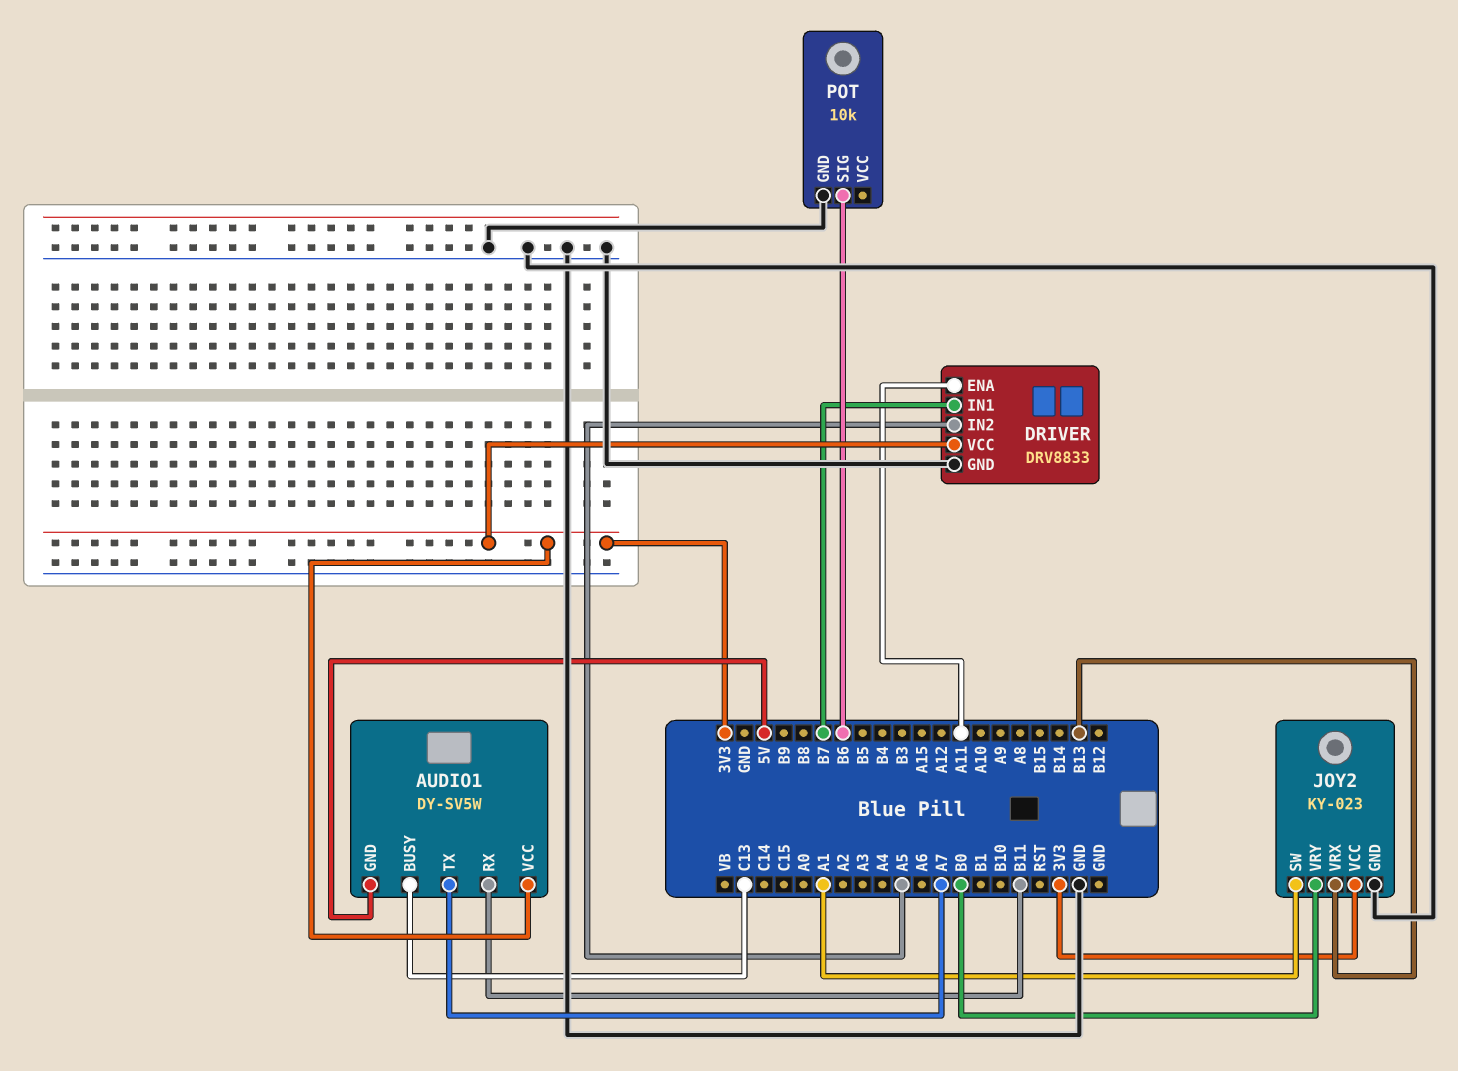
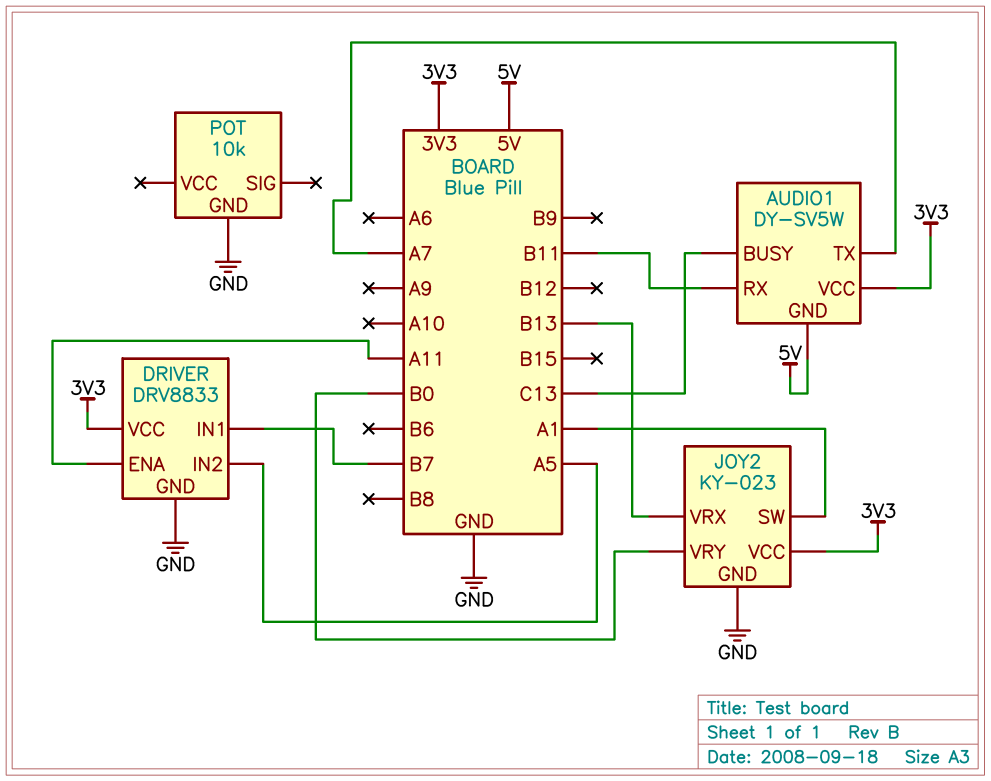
POT pin SIG: B6 -> none

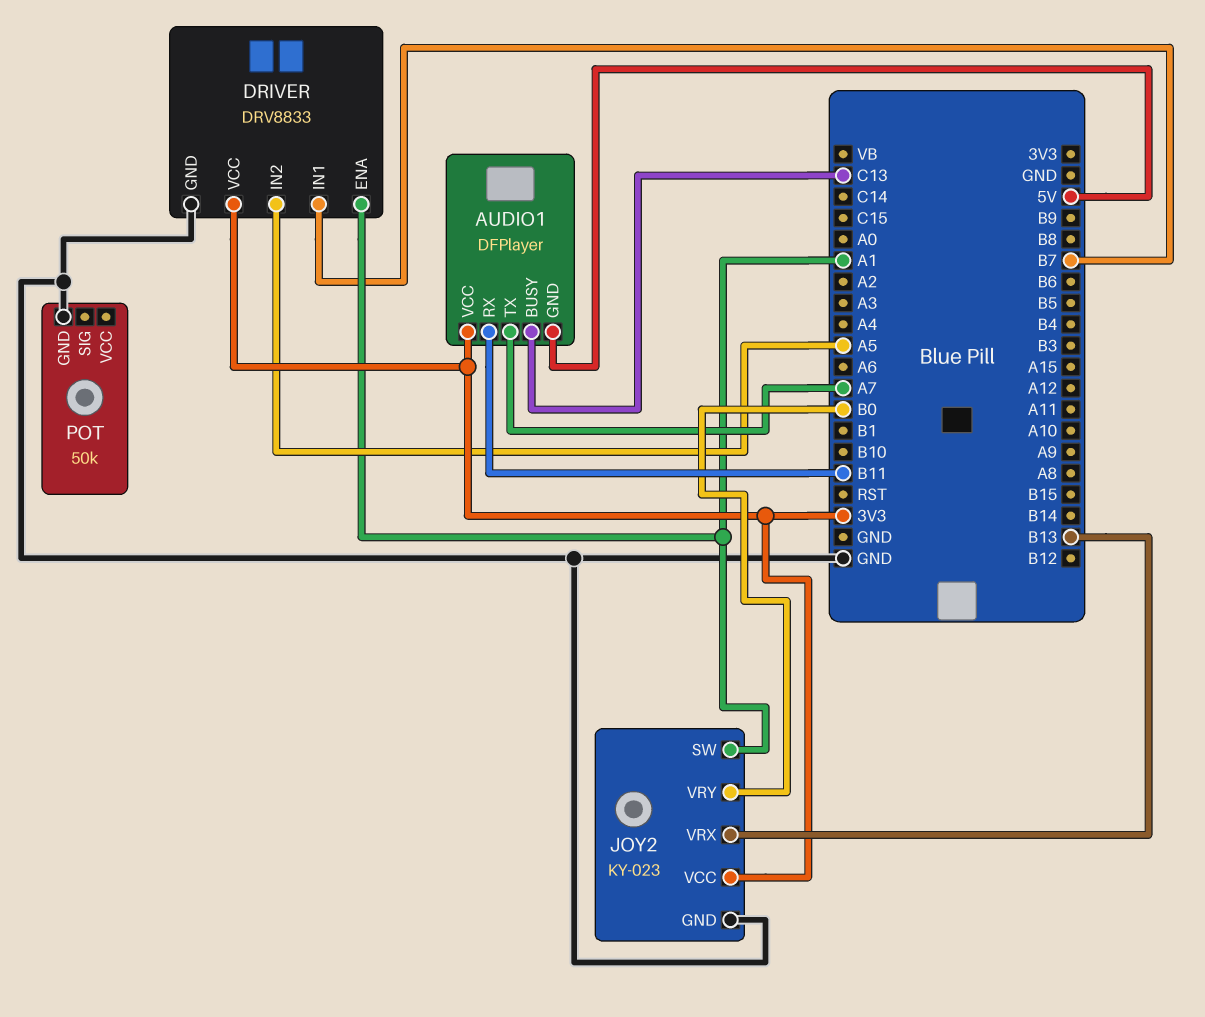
AUDIO1: DY-SV5W -> DFPlayer
DRIVER pin ENA: A11 -> A1
POT: 10k -> 50k

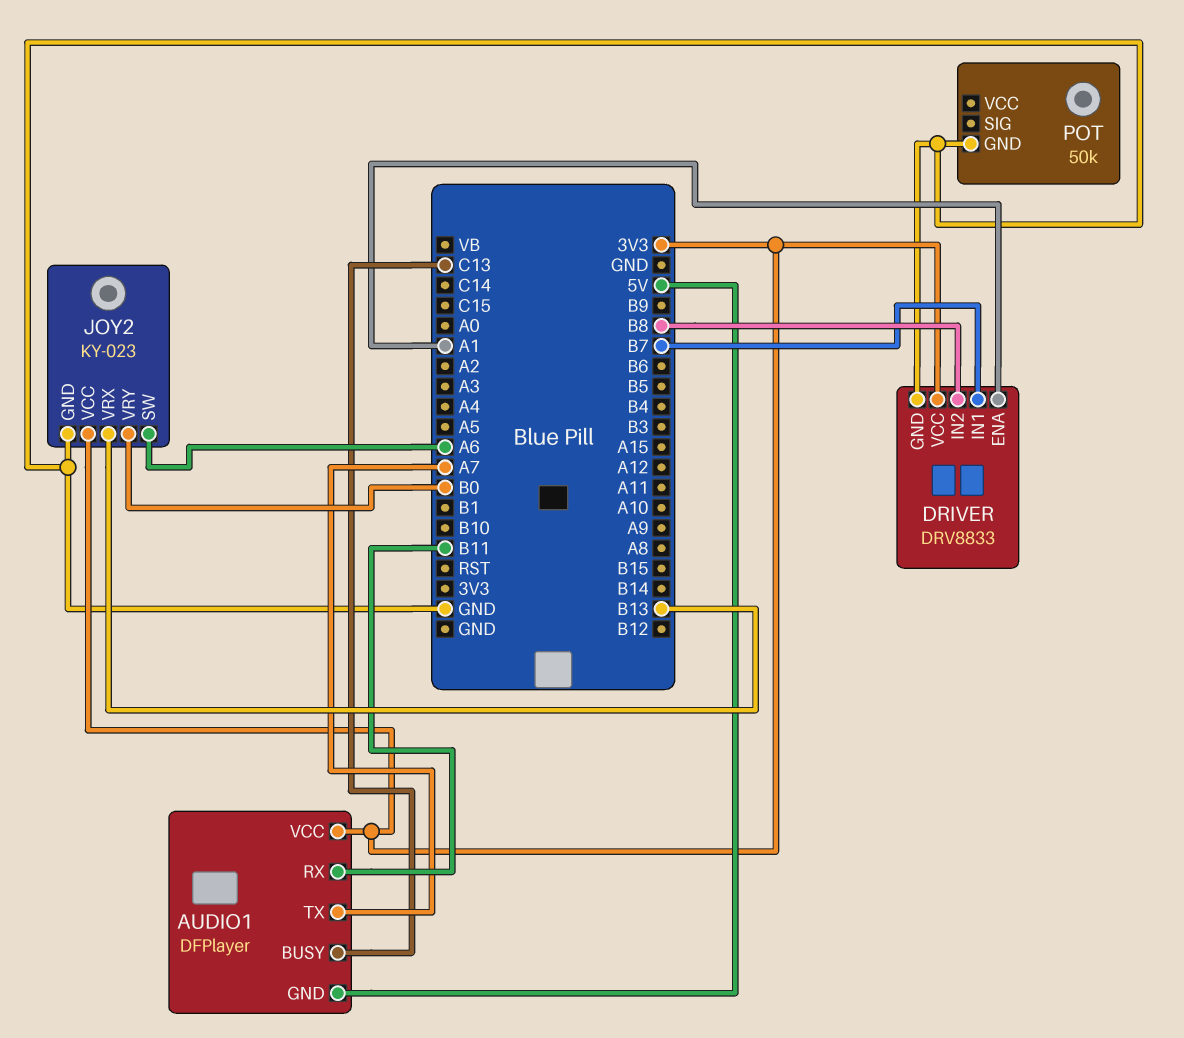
DRIVER pin IN2: A5 -> B8
JOY2 pin SW: A1 -> A6

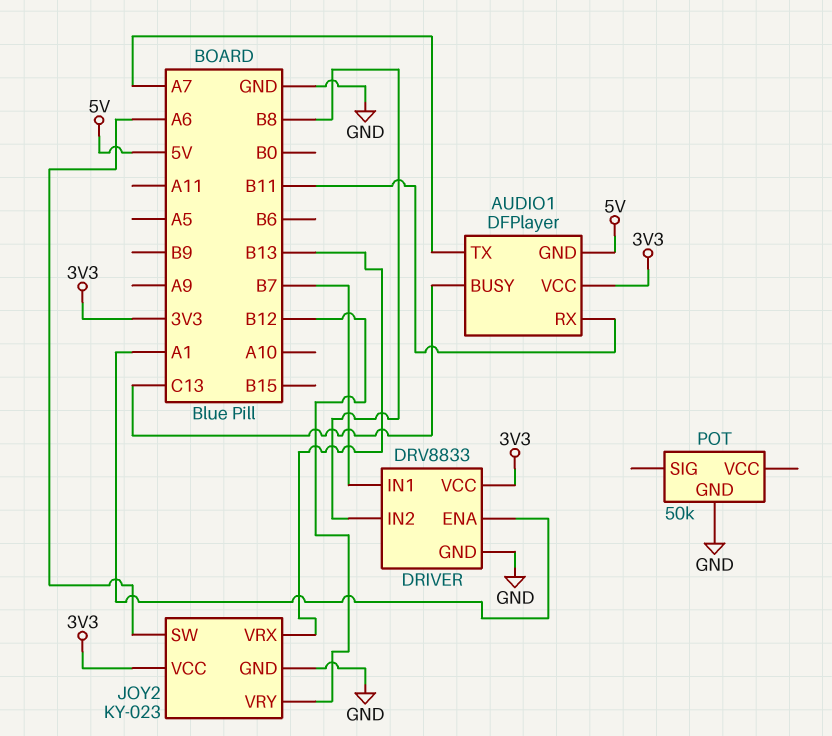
JOY2 pin VRY: B0 -> B12

